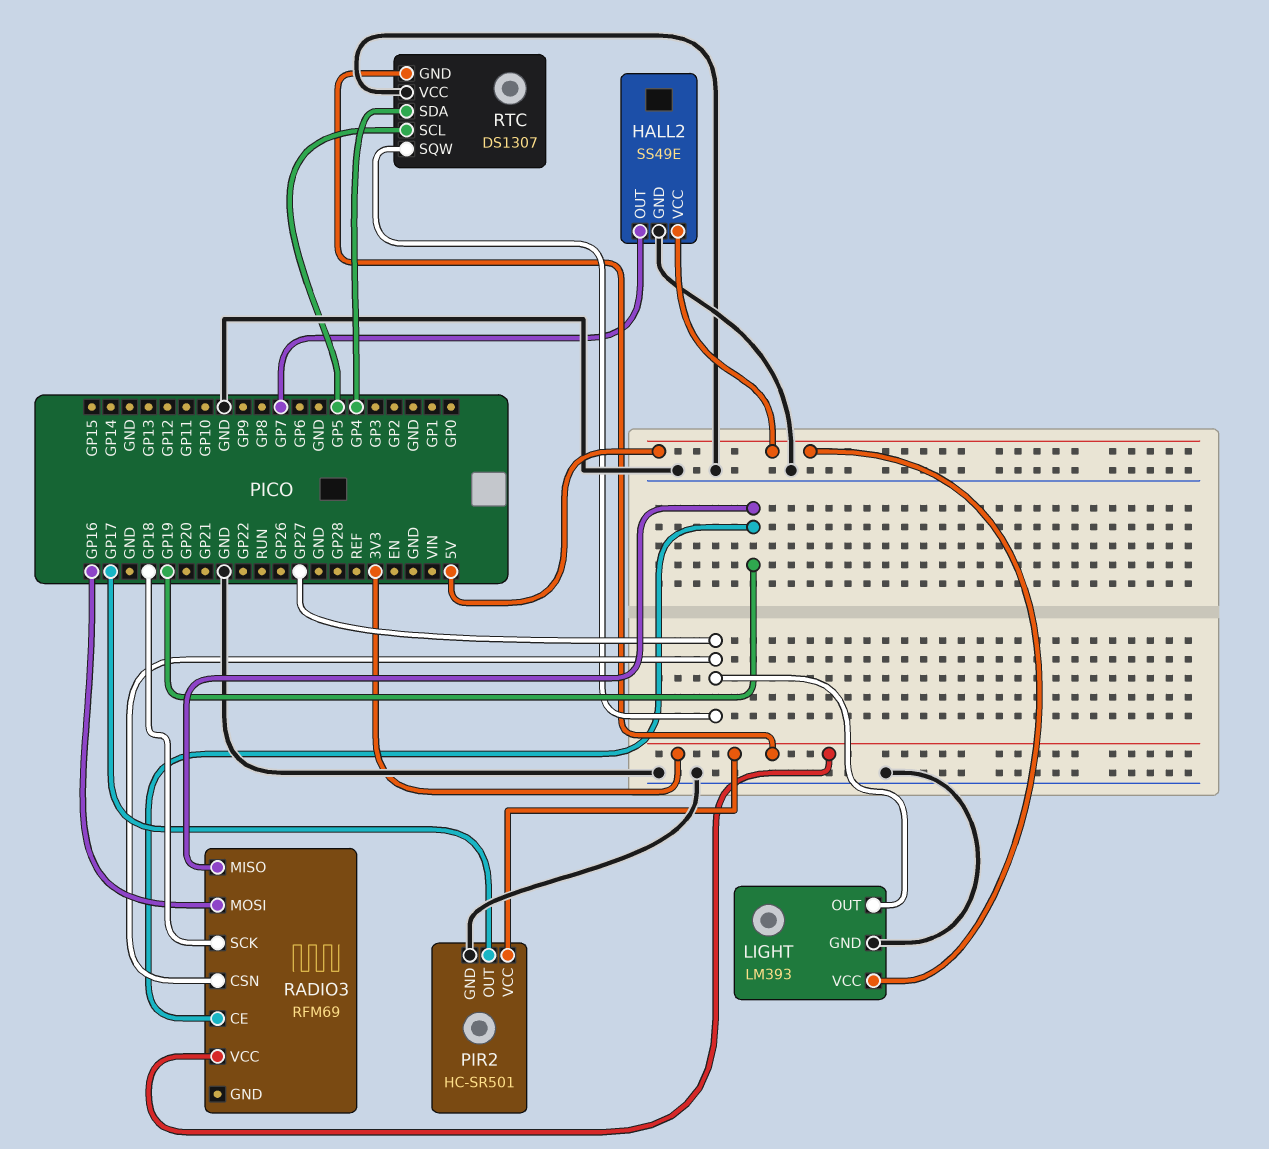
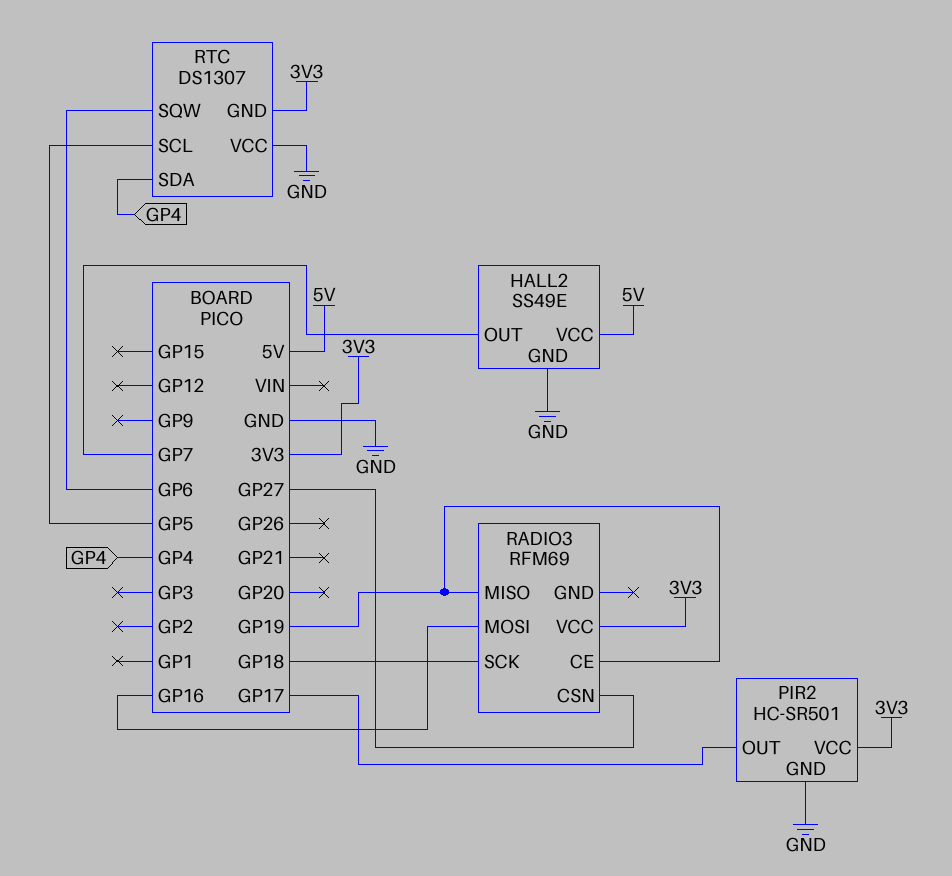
LIGHT: LM393 -> none
LIGHT pin GND: GND -> none
LIGHT pin OUT: GP27 -> none
LIGHT pin VCC: 5V -> none
RTC pin SQW: GP27 -> GP6

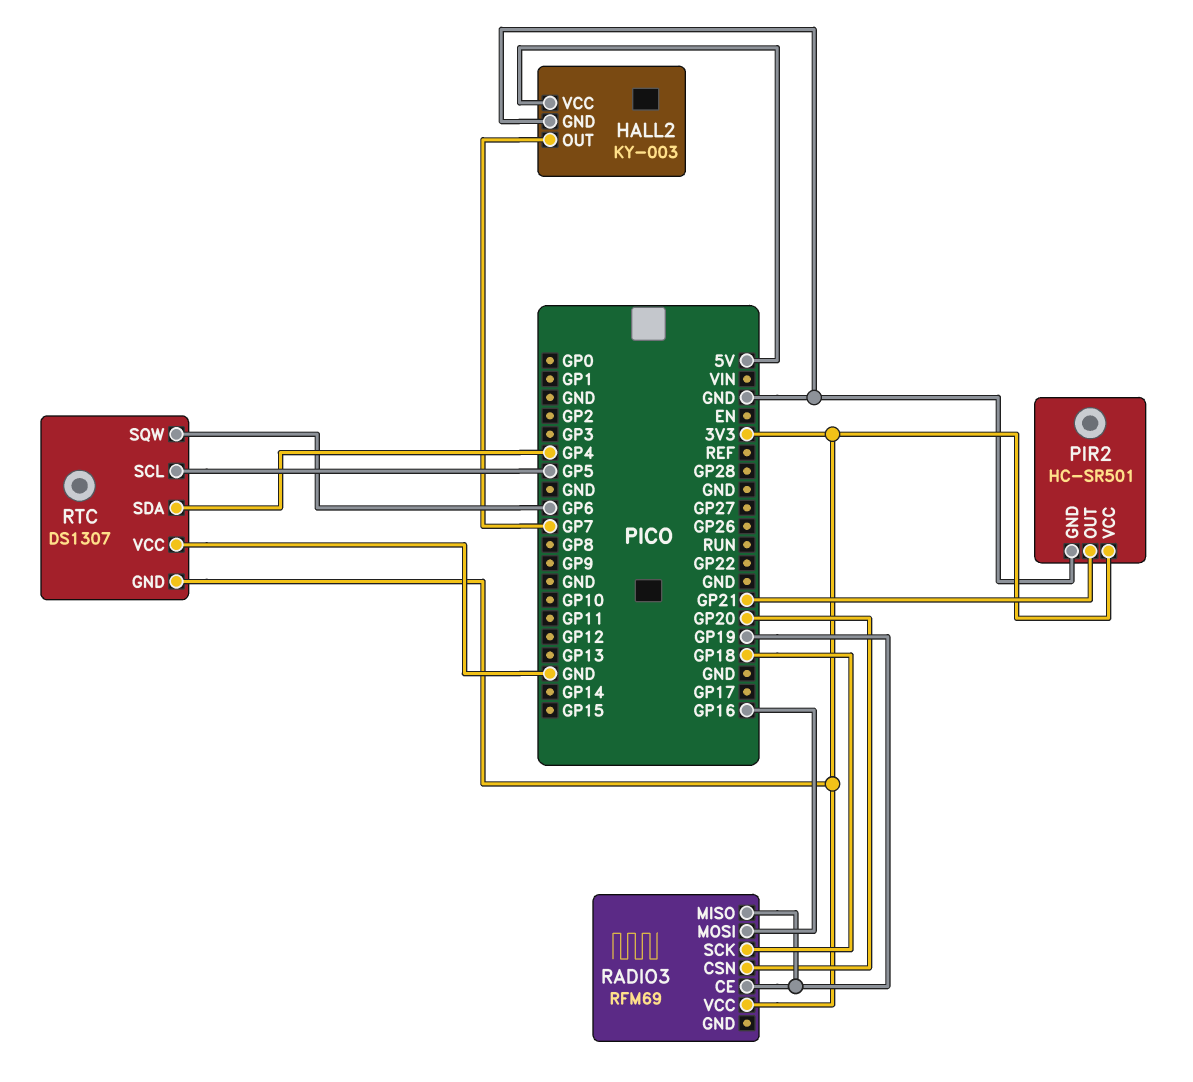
HALL2: SS49E -> KY-003
PIR2 pin OUT: GP17 -> GP21
RADIO3 pin CSN: GP27 -> GP20

